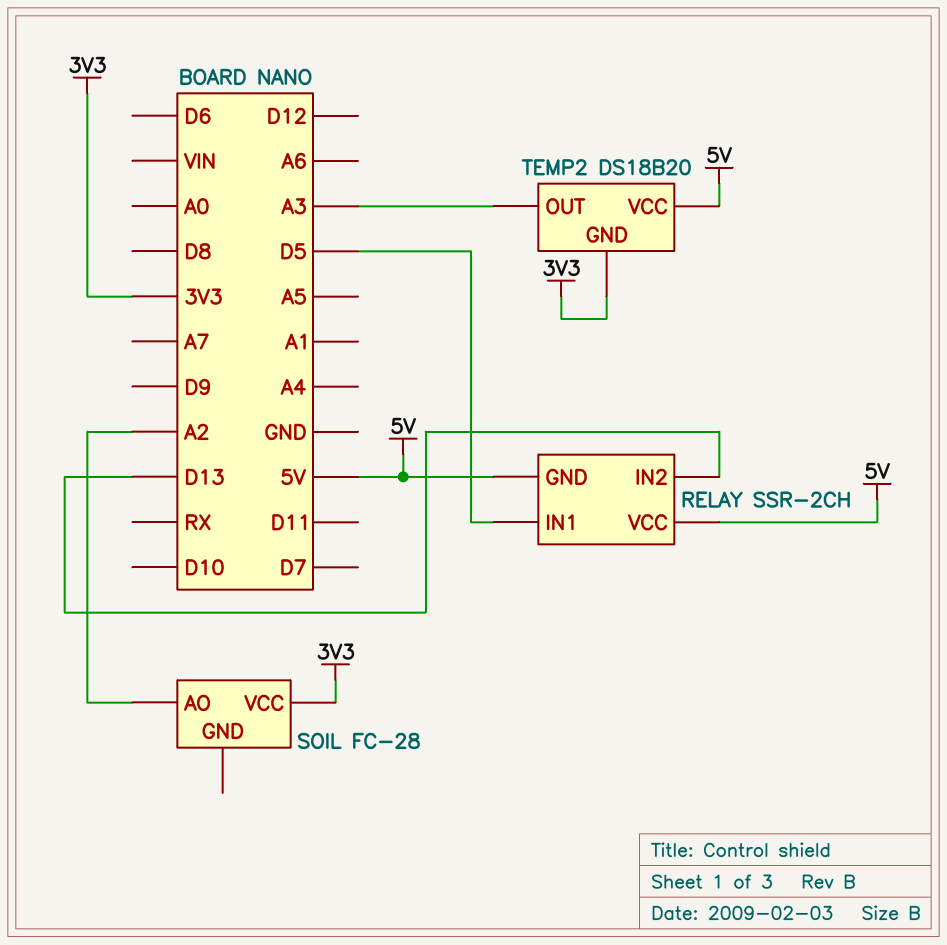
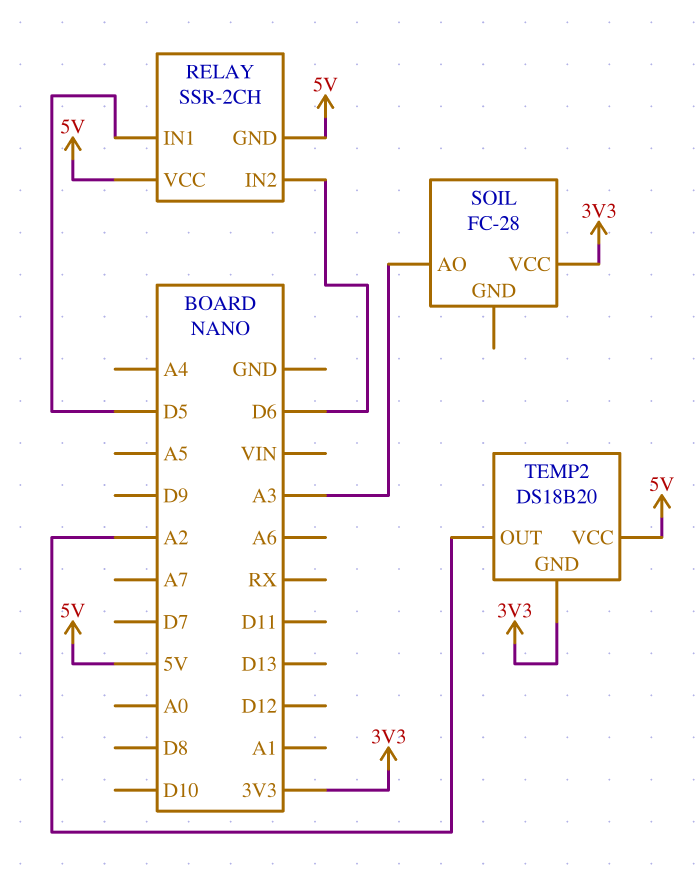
RELAY pin IN2: D13 -> D6
SOIL pin AO: A2 -> A3
TEMP2 pin OUT: A3 -> A2

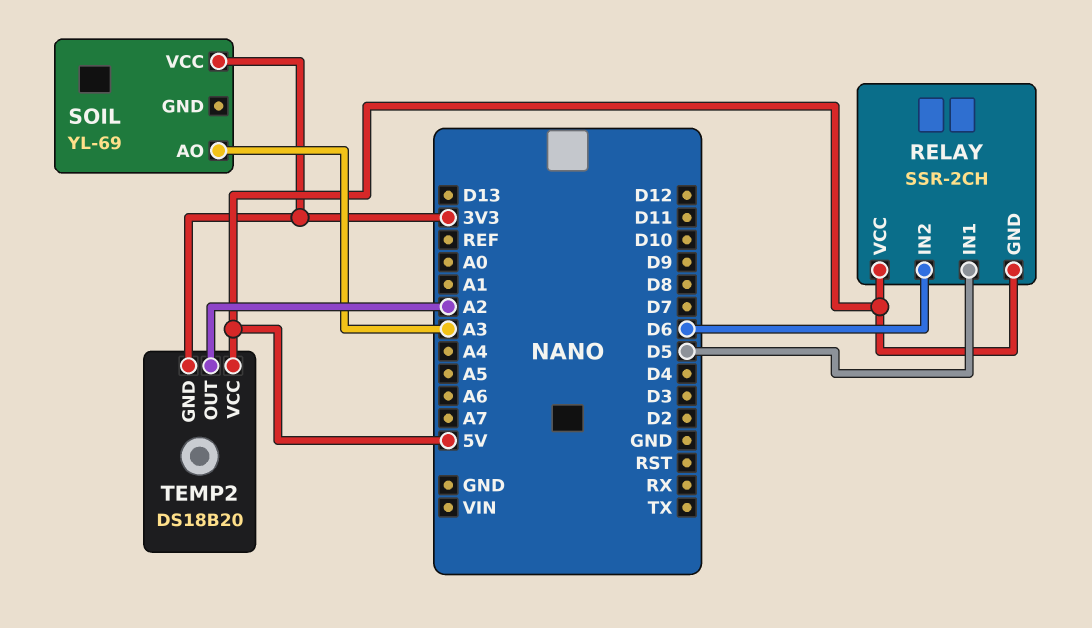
SOIL: FC-28 -> YL-69

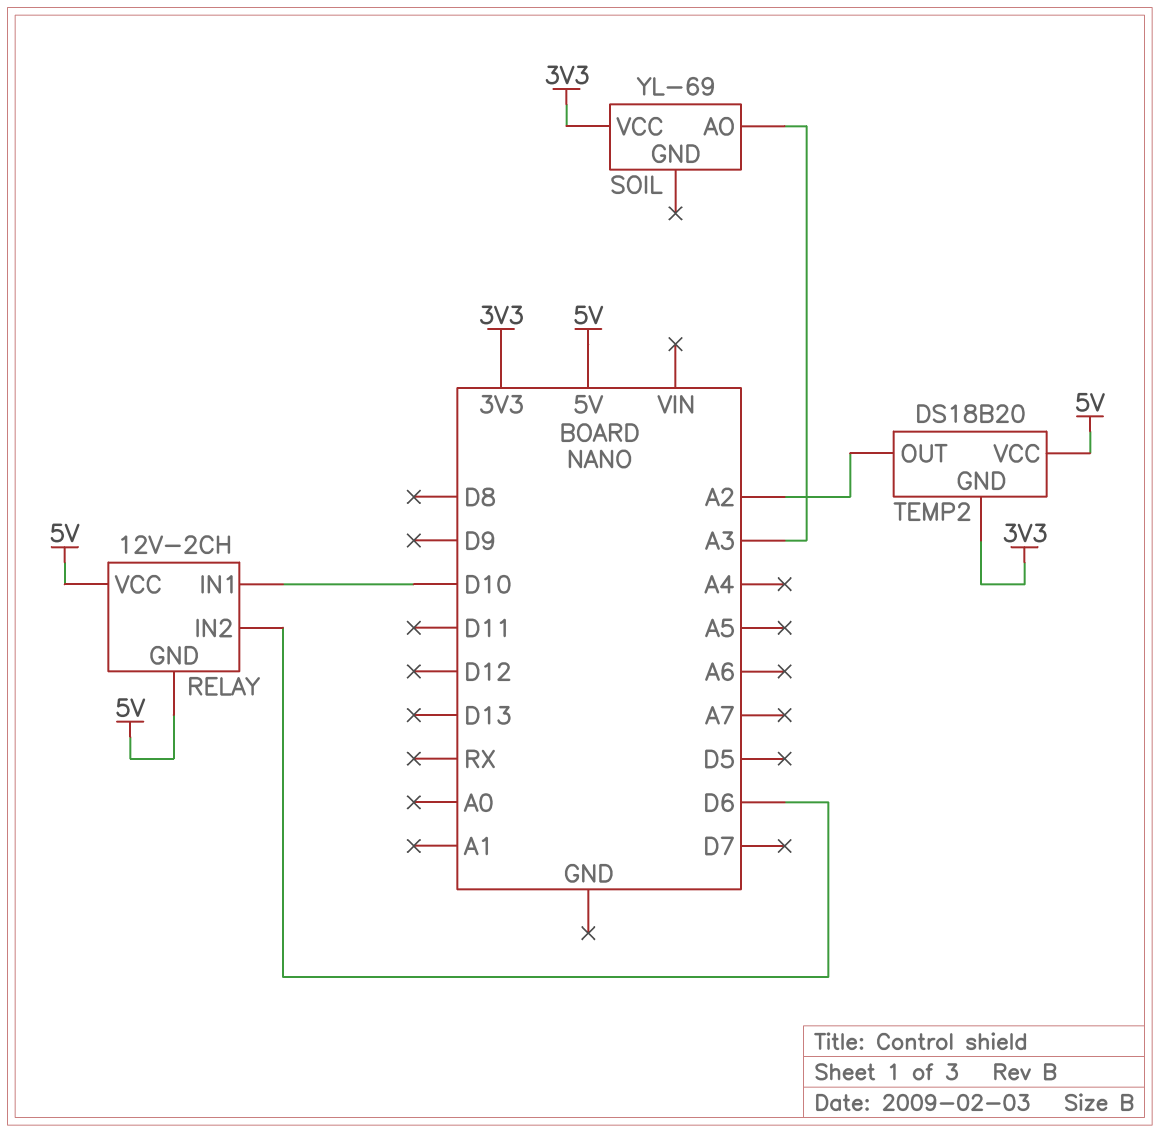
RELAY: SSR-2CH -> 12V-2CH
RELAY pin IN1: D5 -> D10

